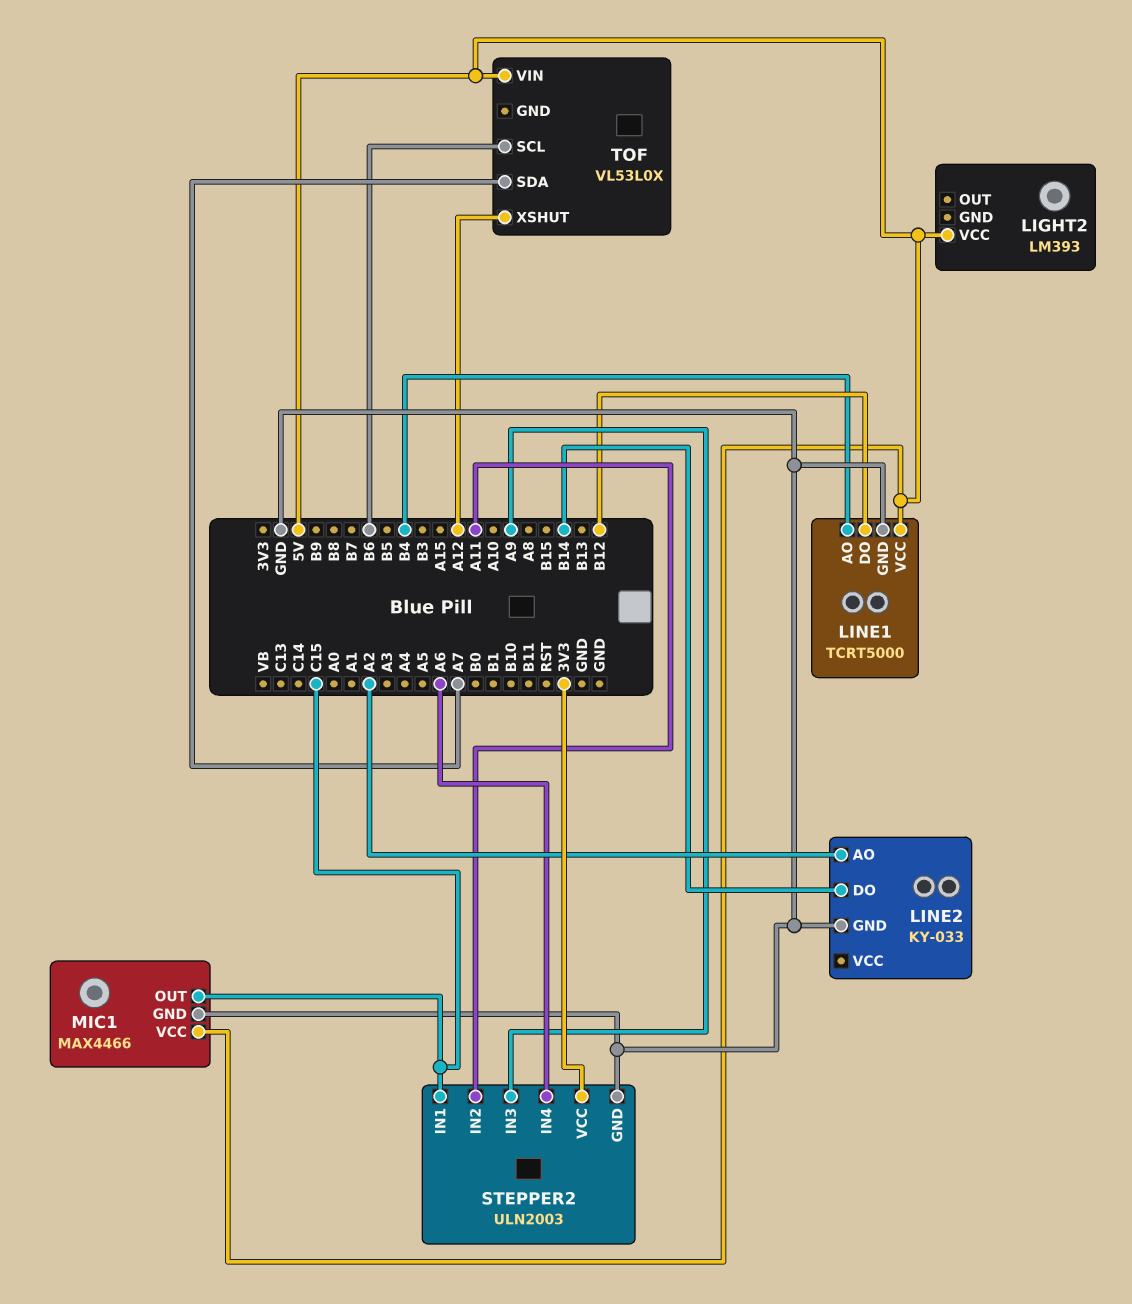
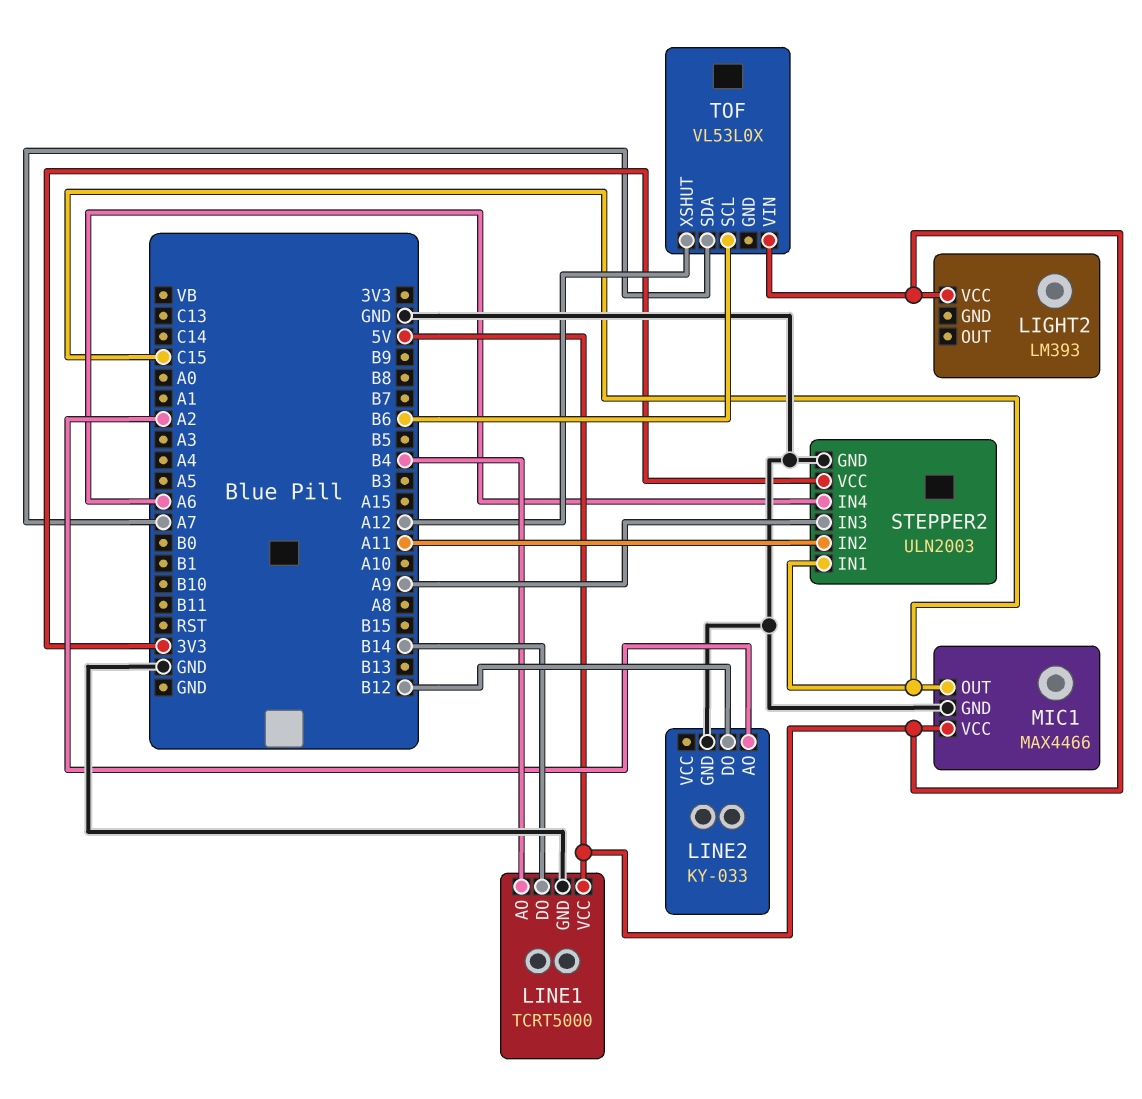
LINE1 pin DO: B12 -> B14
LINE2 pin DO: B14 -> B12

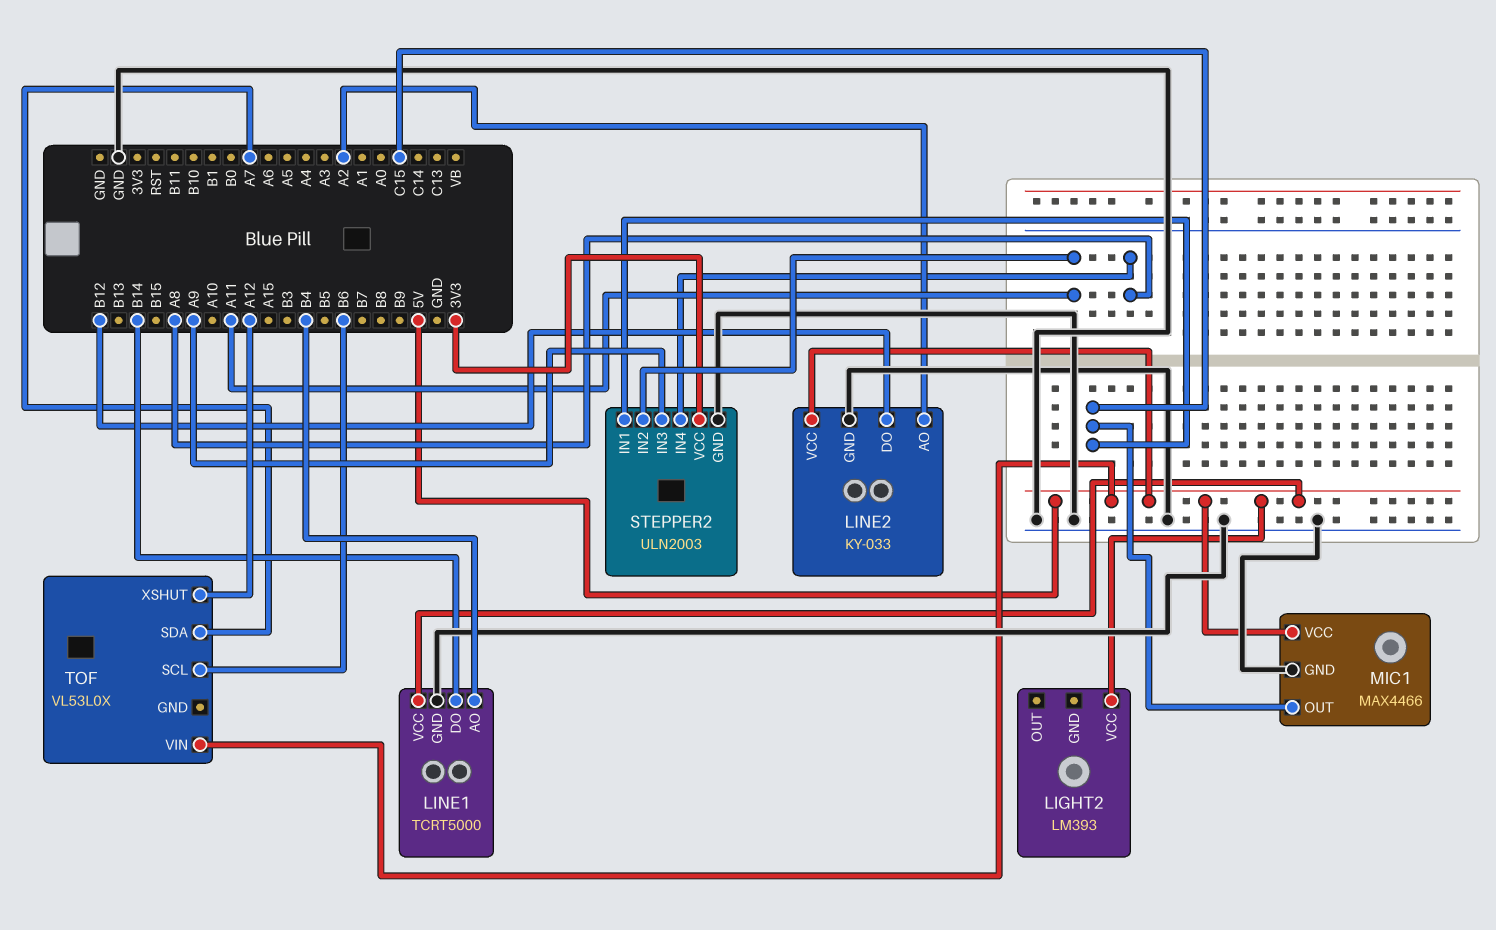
LINE2 pin VCC: none -> 5V
STEPPER2 pin IN4: A6 -> A8

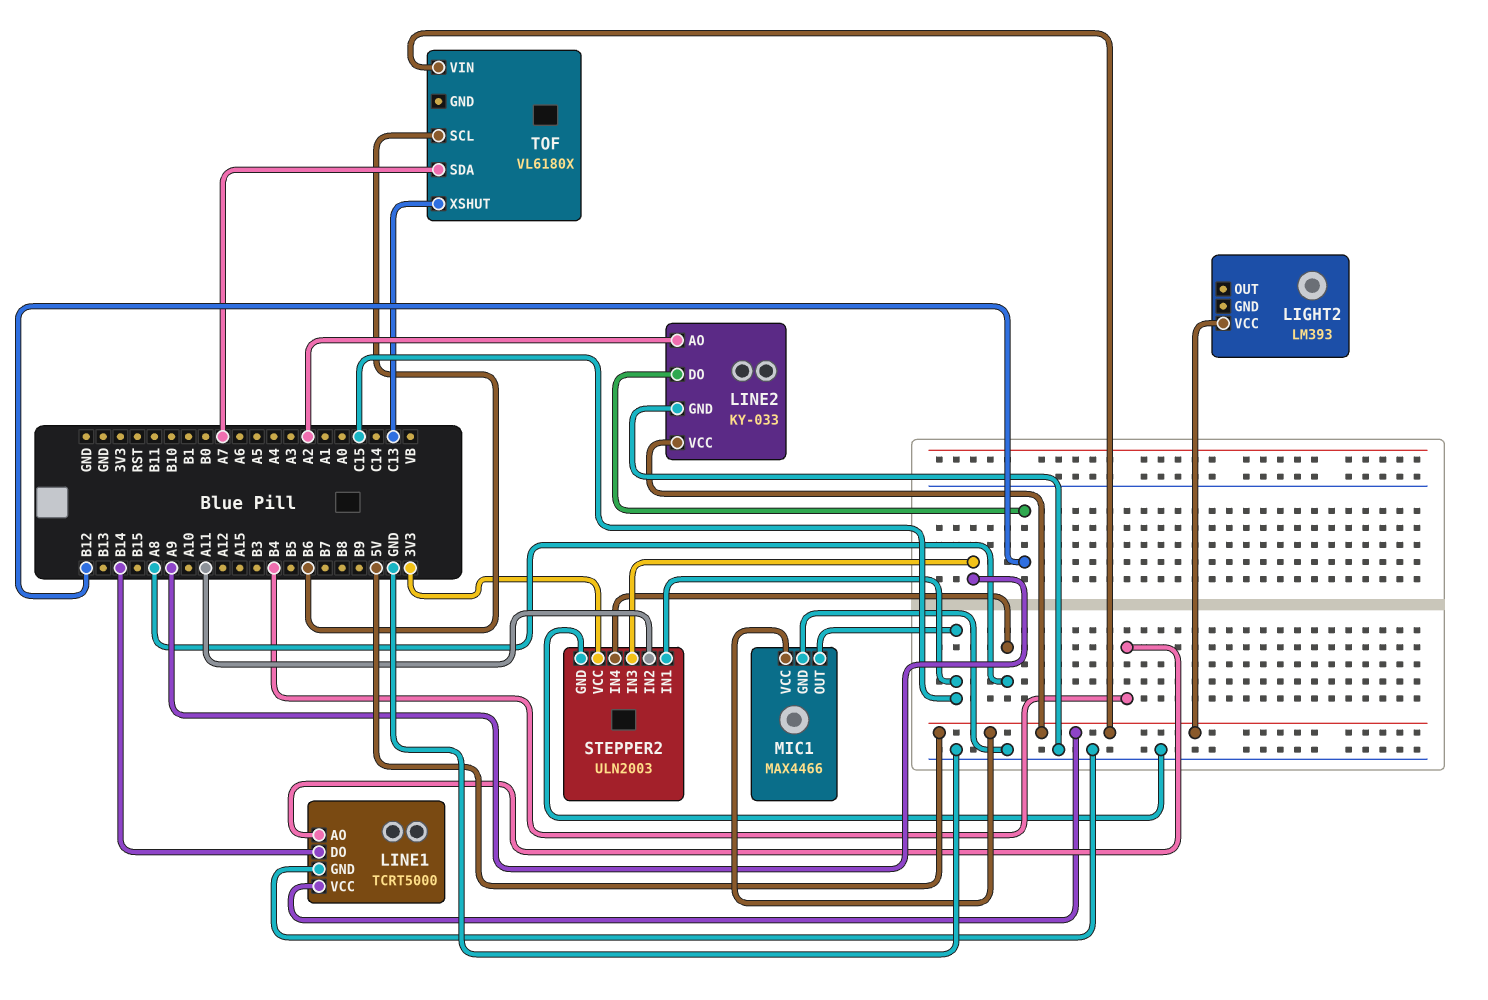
TOF: VL53L0X -> VL6180X
TOF pin XSHUT: A12 -> C13

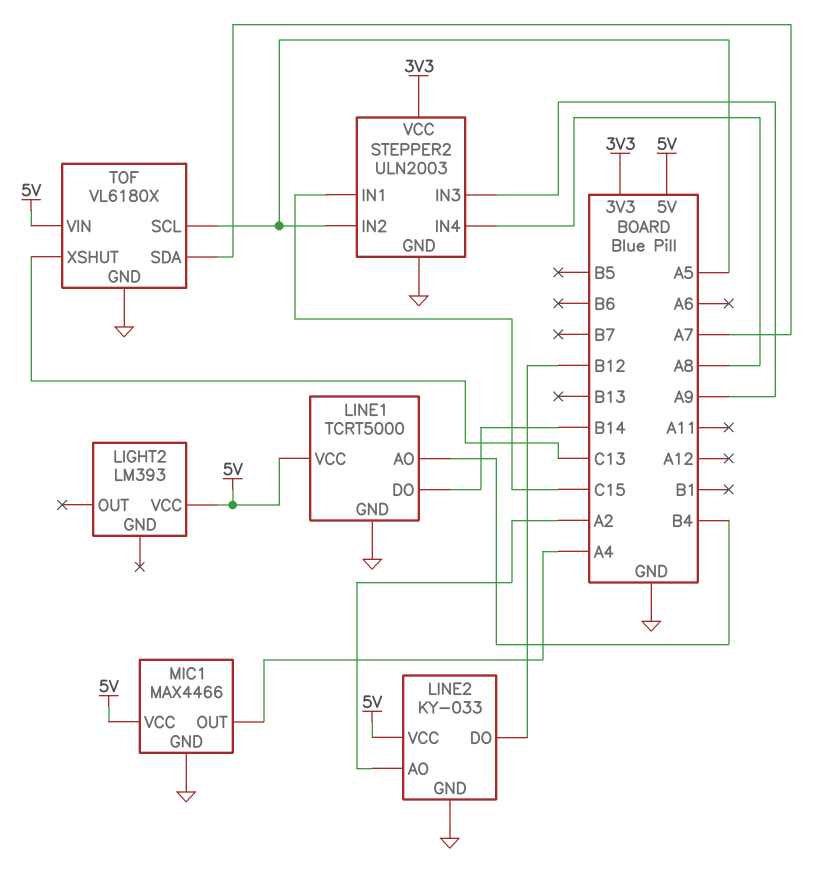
MIC1 pin OUT: C15 -> A4
STEPPER2 pin IN2: A11 -> A5
TOF pin GND: none -> GND
TOF pin SCL: B6 -> A5

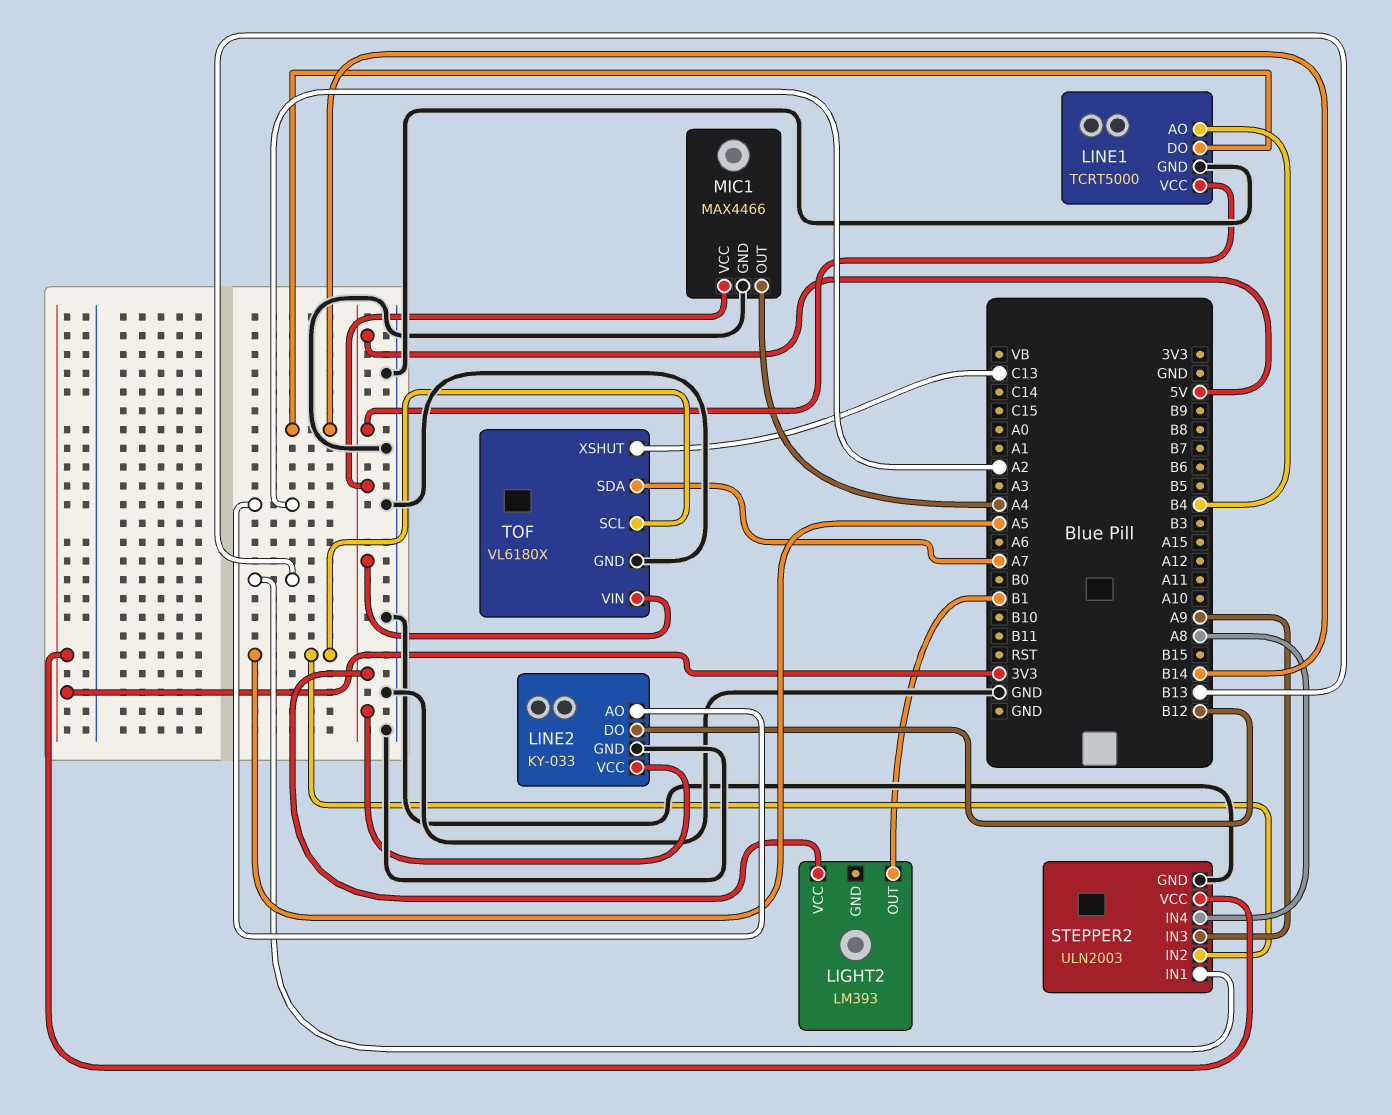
LIGHT2 pin OUT: none -> B1
STEPPER2 pin IN1: C15 -> B13

